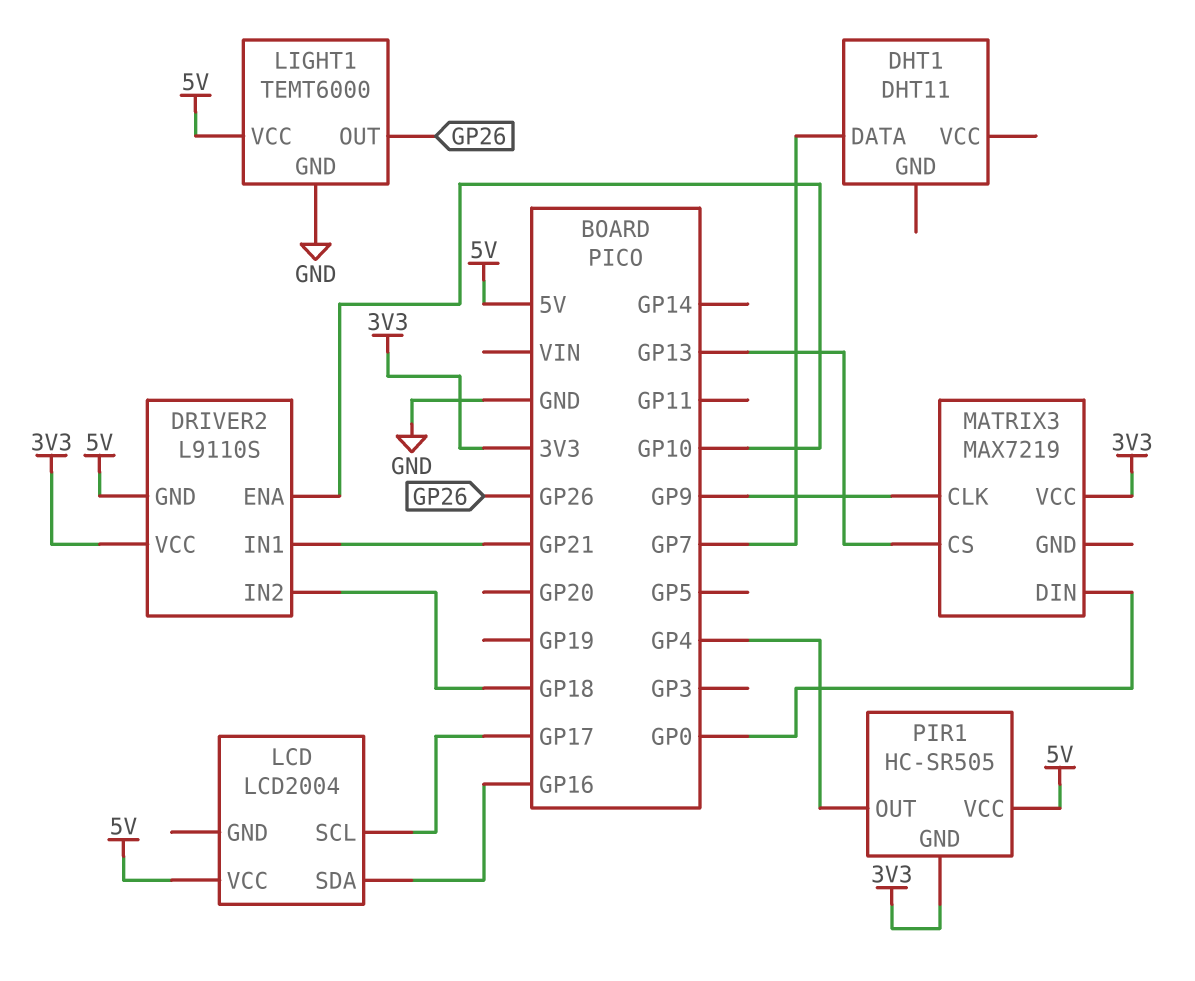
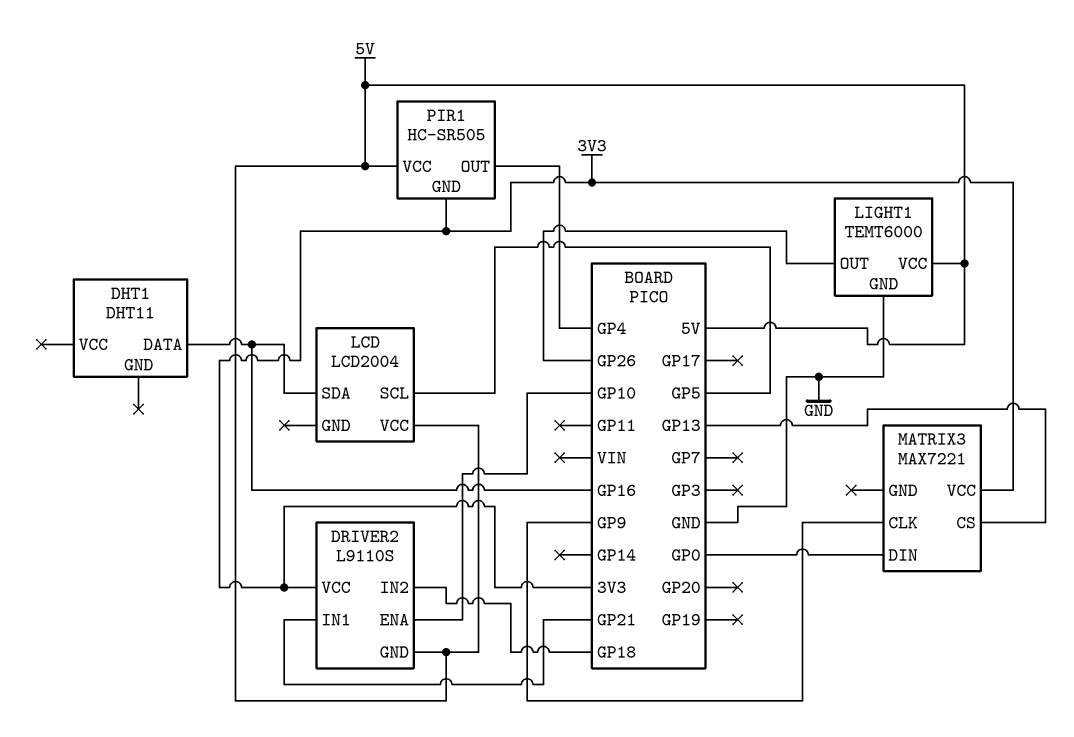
DHT1 pin DATA: GP7 -> GP16
LCD pin SCL: GP17 -> GP5
MATRIX3: MAX7219 -> MAX7221

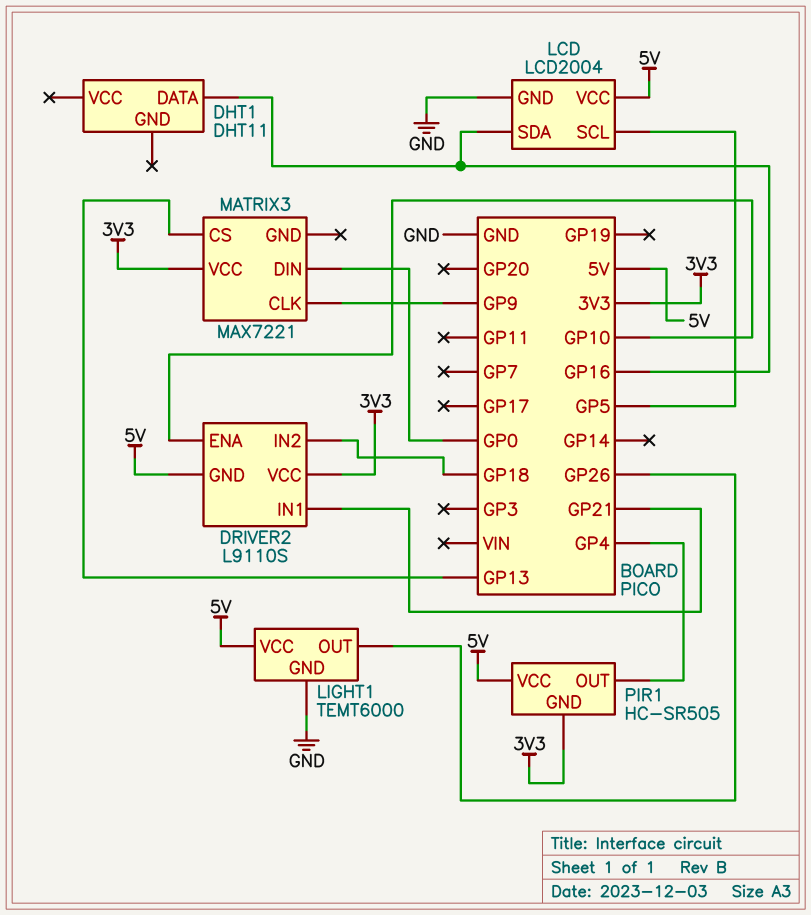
LCD pin GND: none -> GND

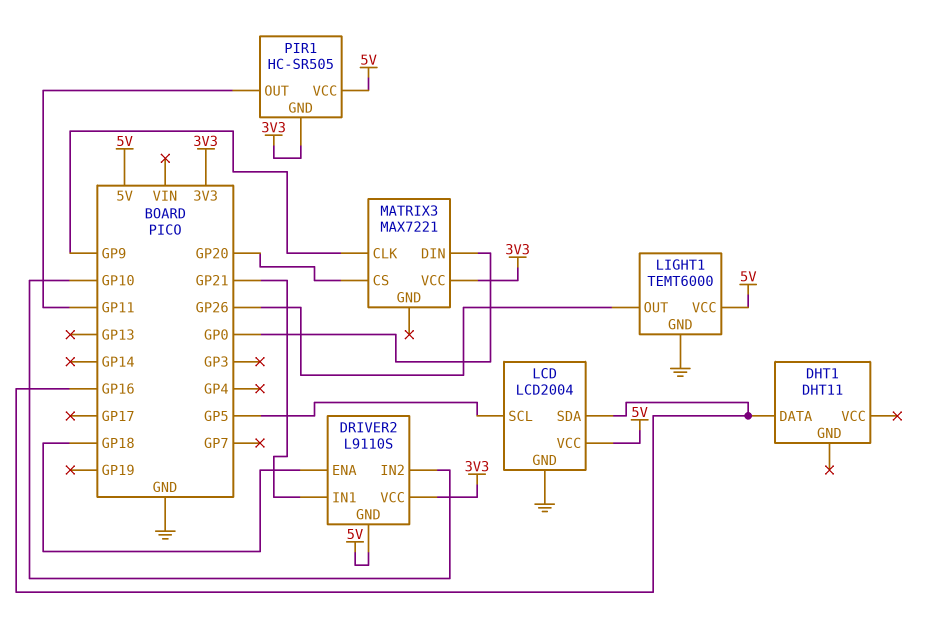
DRIVER2 pin ENA: GP10 -> GP18
DRIVER2 pin IN2: GP18 -> GP10
MATRIX3 pin CS: GP13 -> GP20
PIR1 pin OUT: GP4 -> GP11

